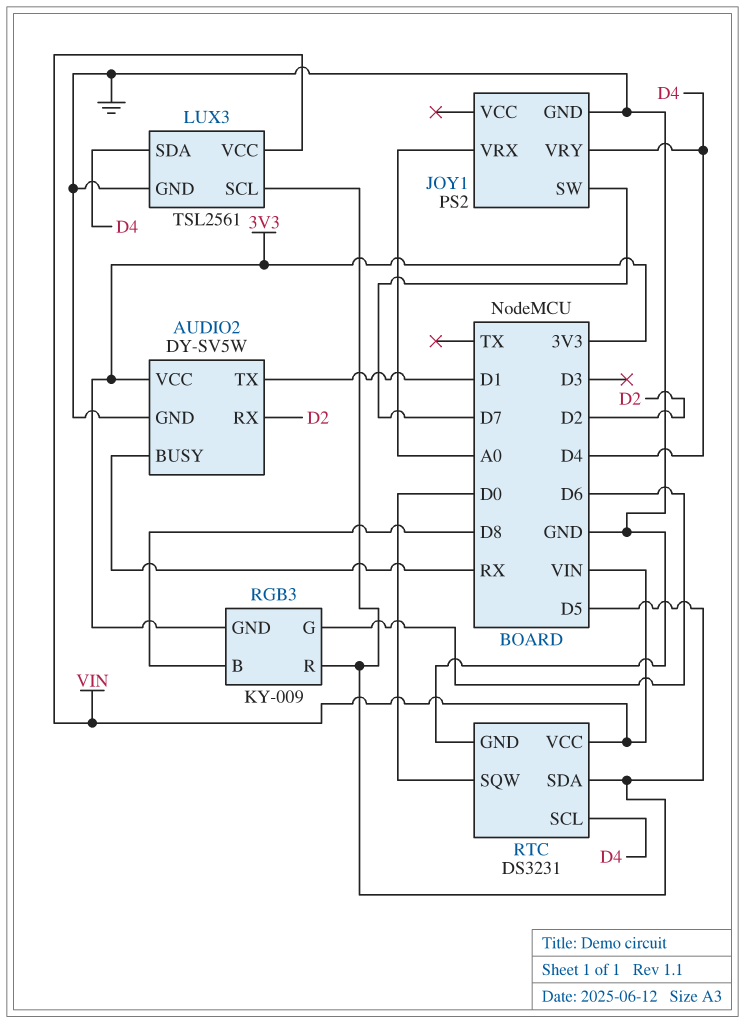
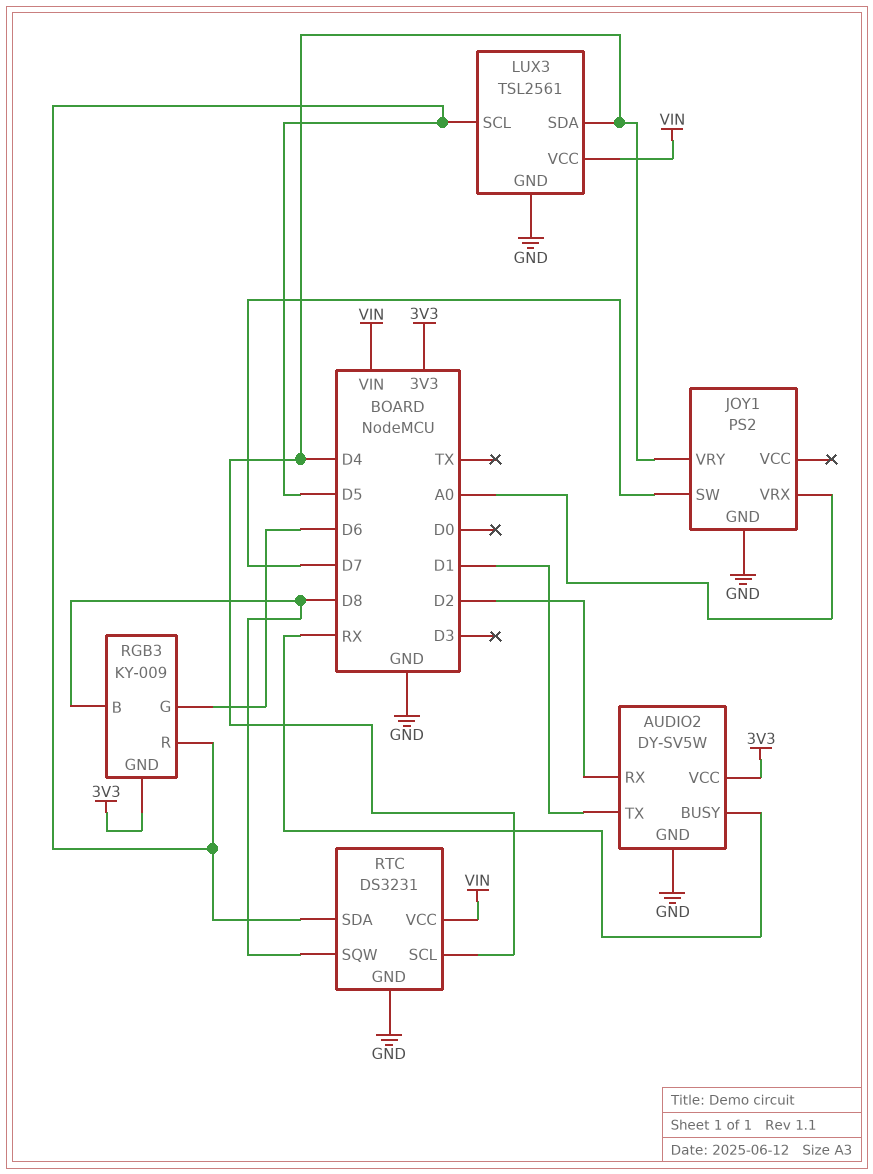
RTC pin SQW: D0 -> D8

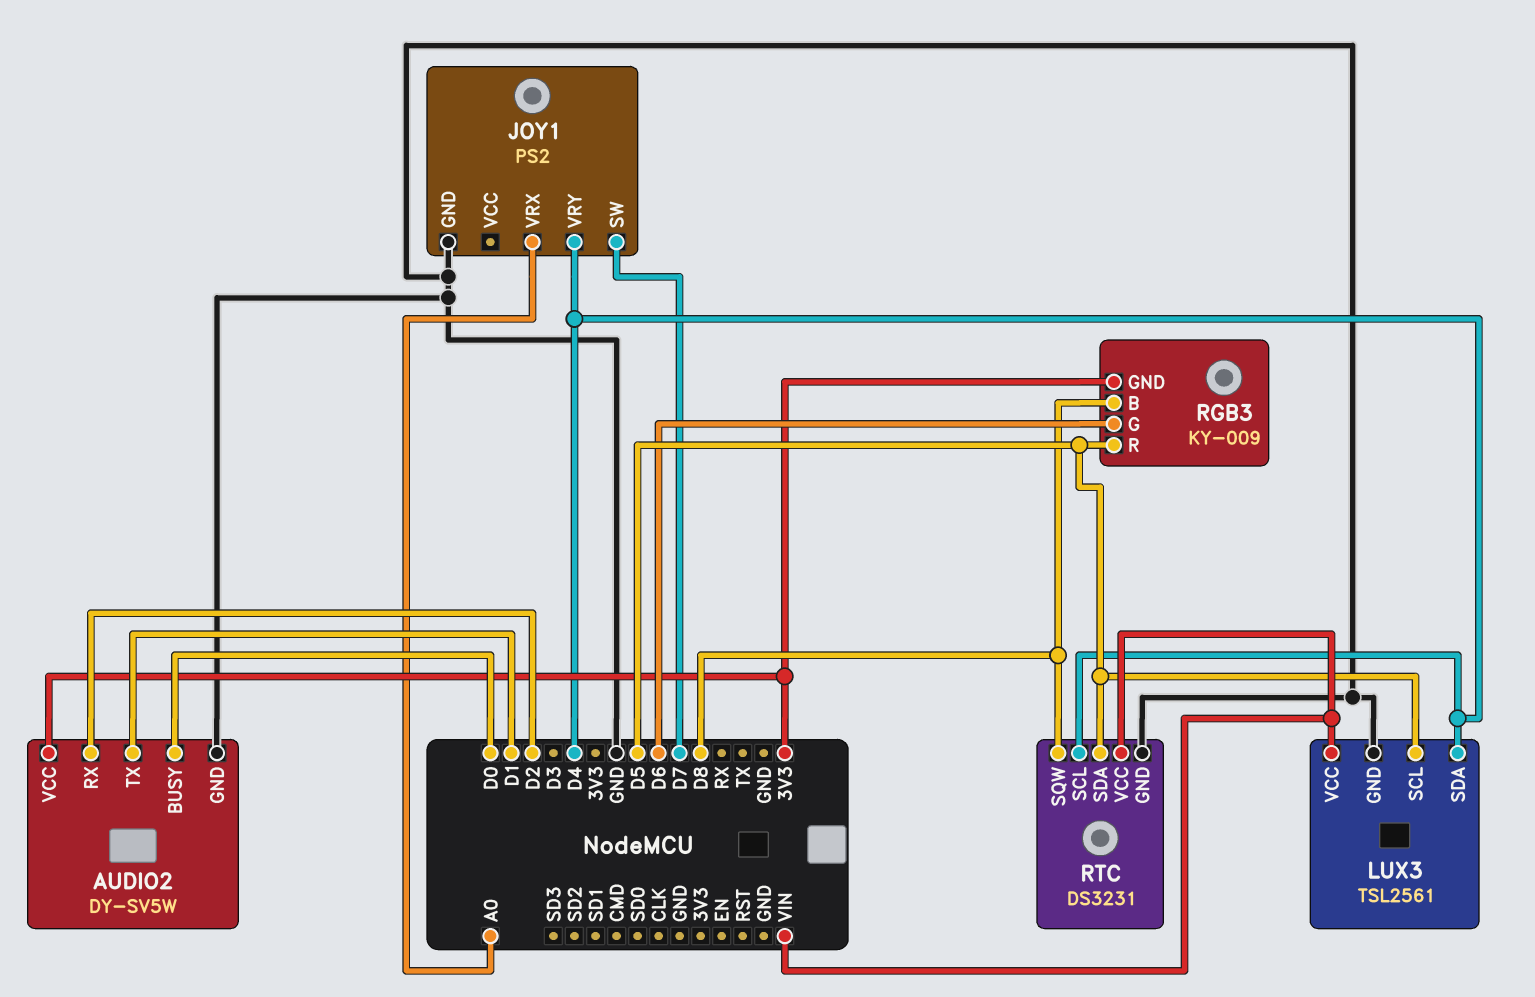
AUDIO2 pin BUSY: RX -> D0

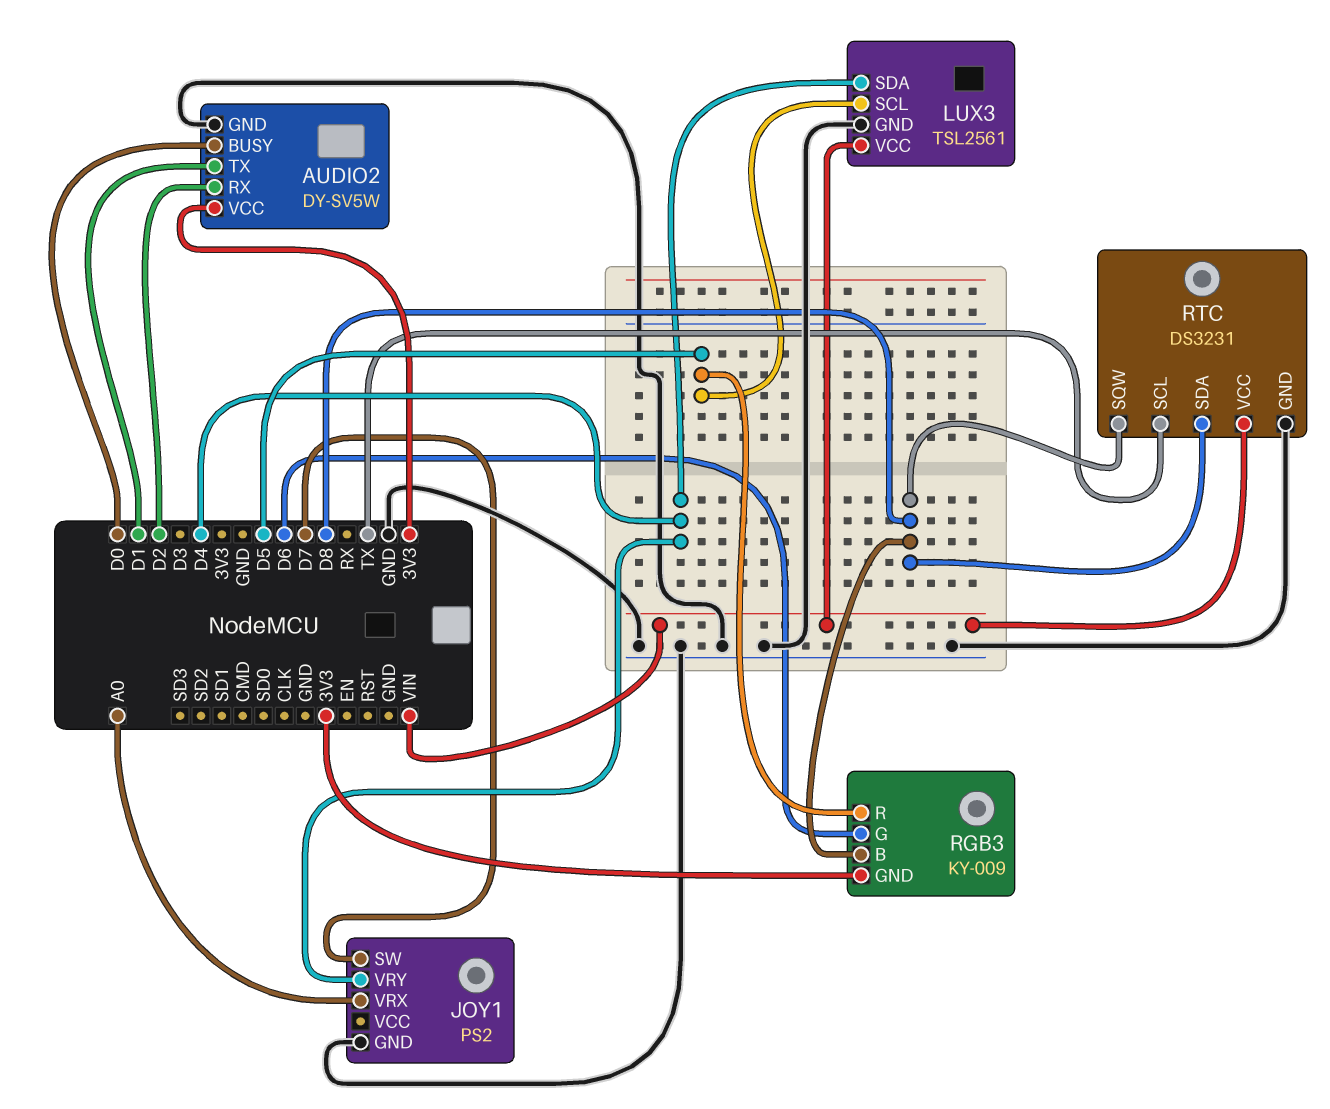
RTC pin SCL: D4 -> TX
RTC pin SDA: D5 -> D8

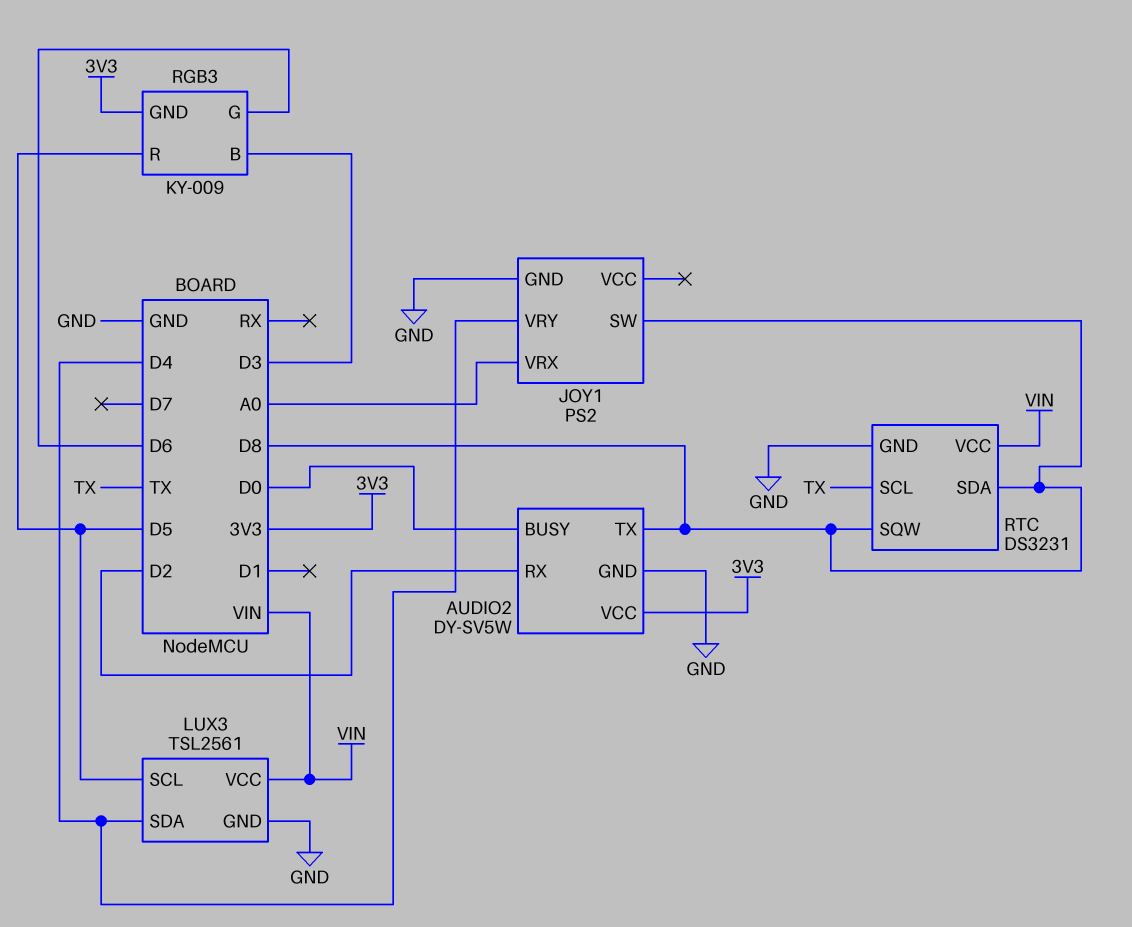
AUDIO2 pin TX: D1 -> D8
JOY1 pin SW: D7 -> D8
RGB3 pin B: D8 -> D3

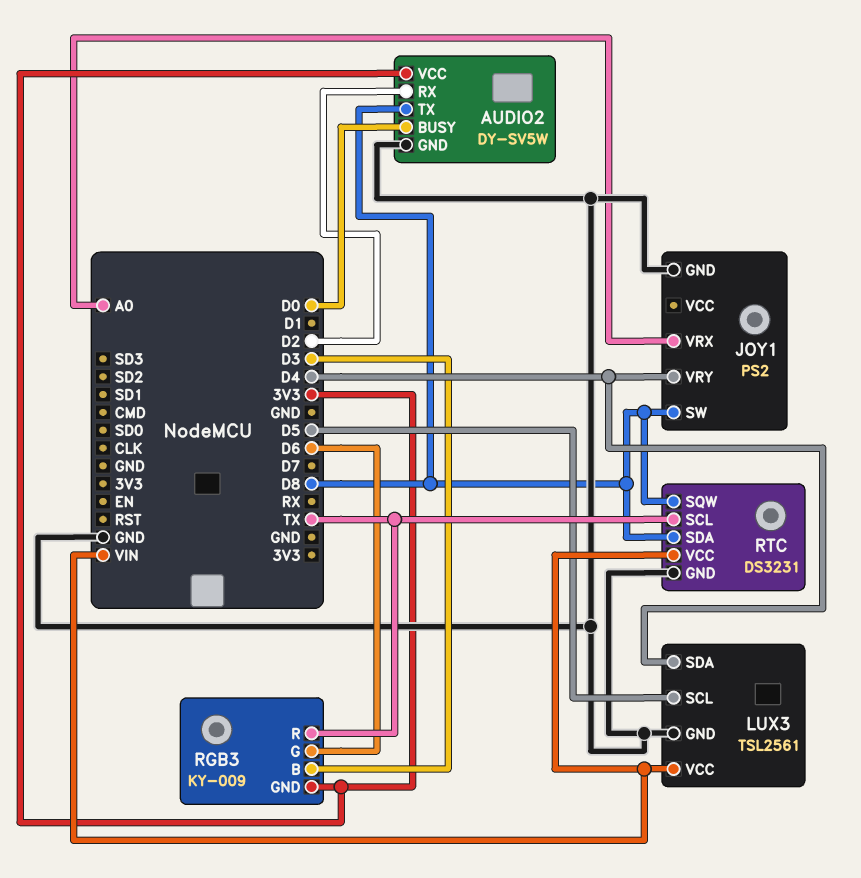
RGB3 pin R: D5 -> TX

